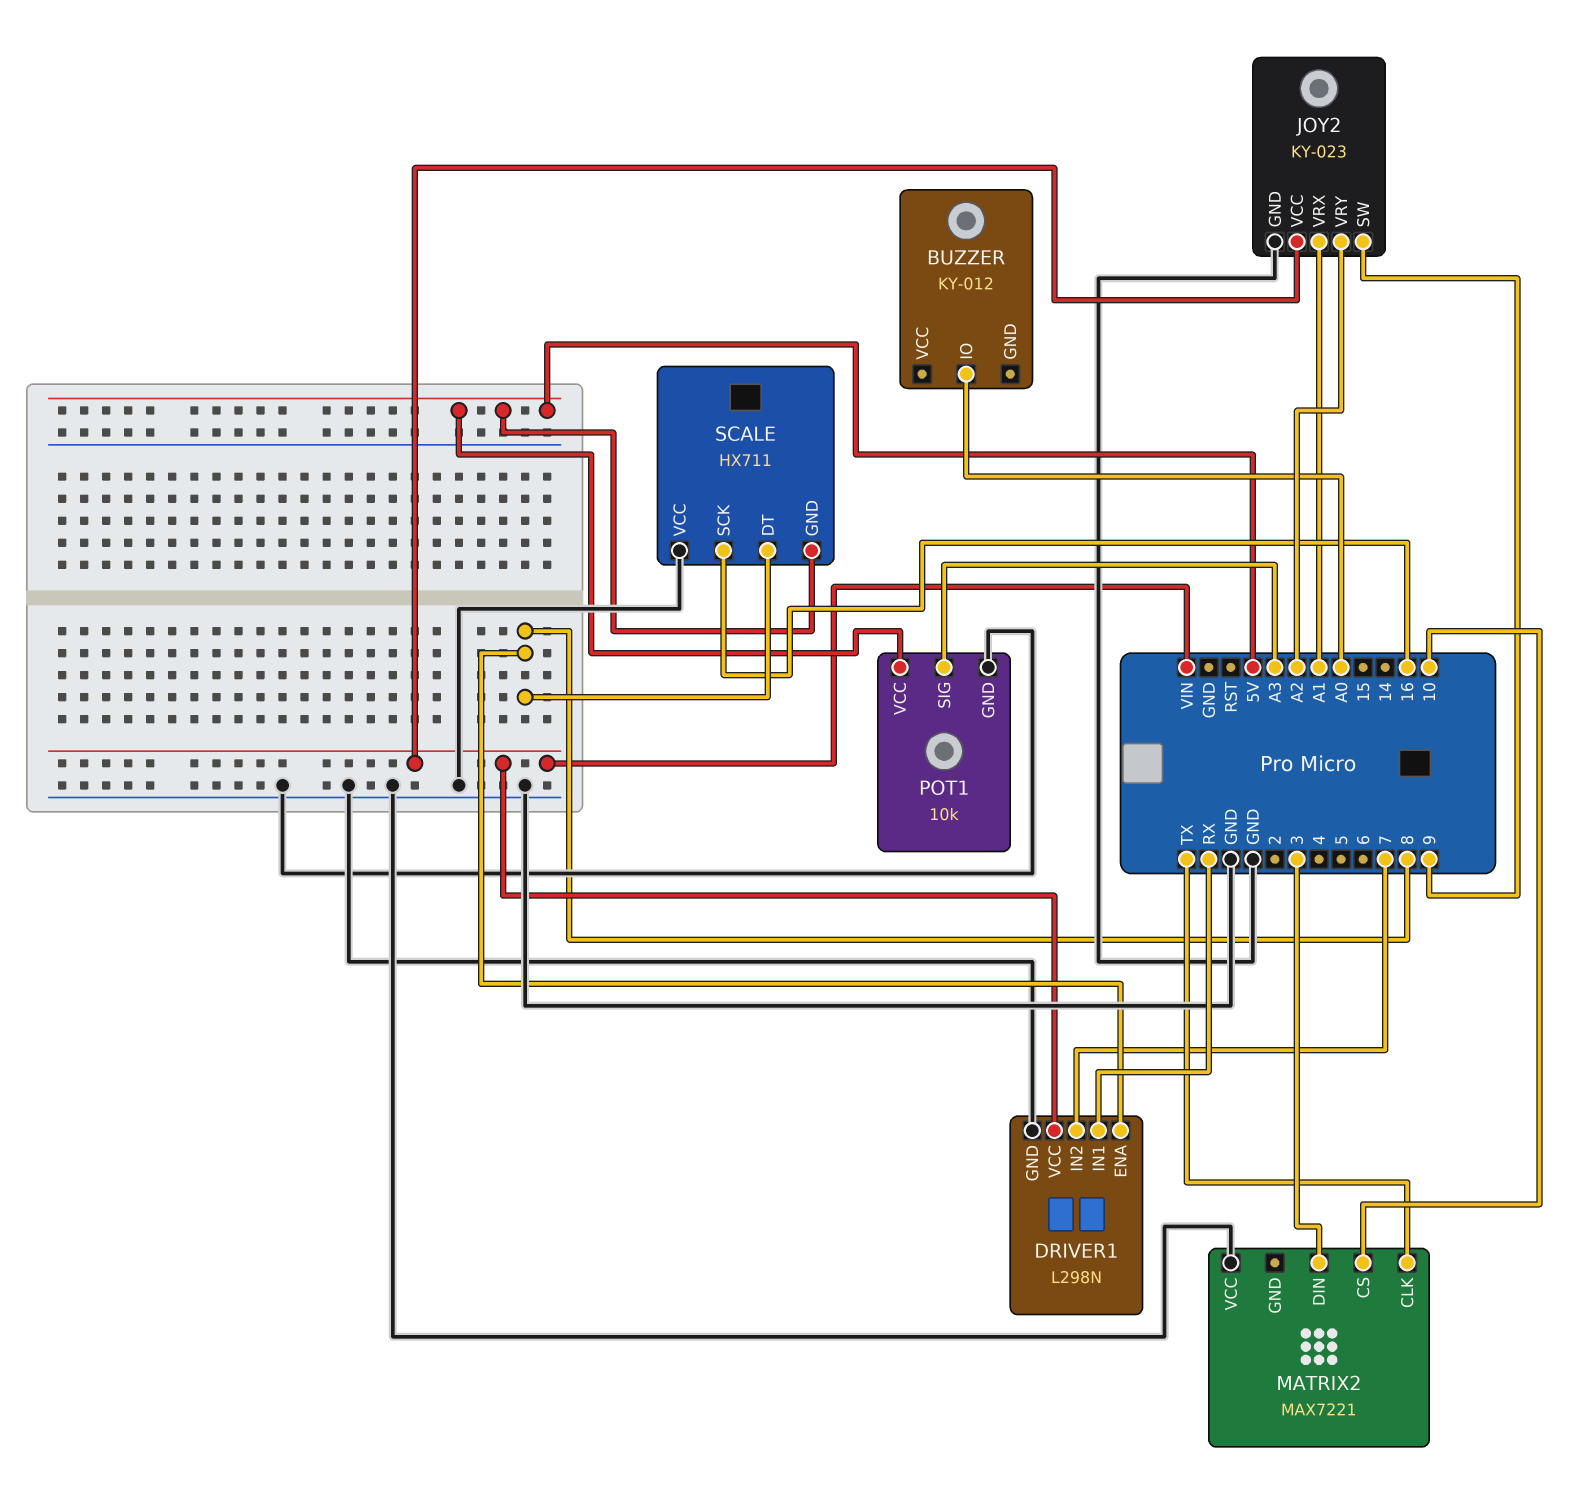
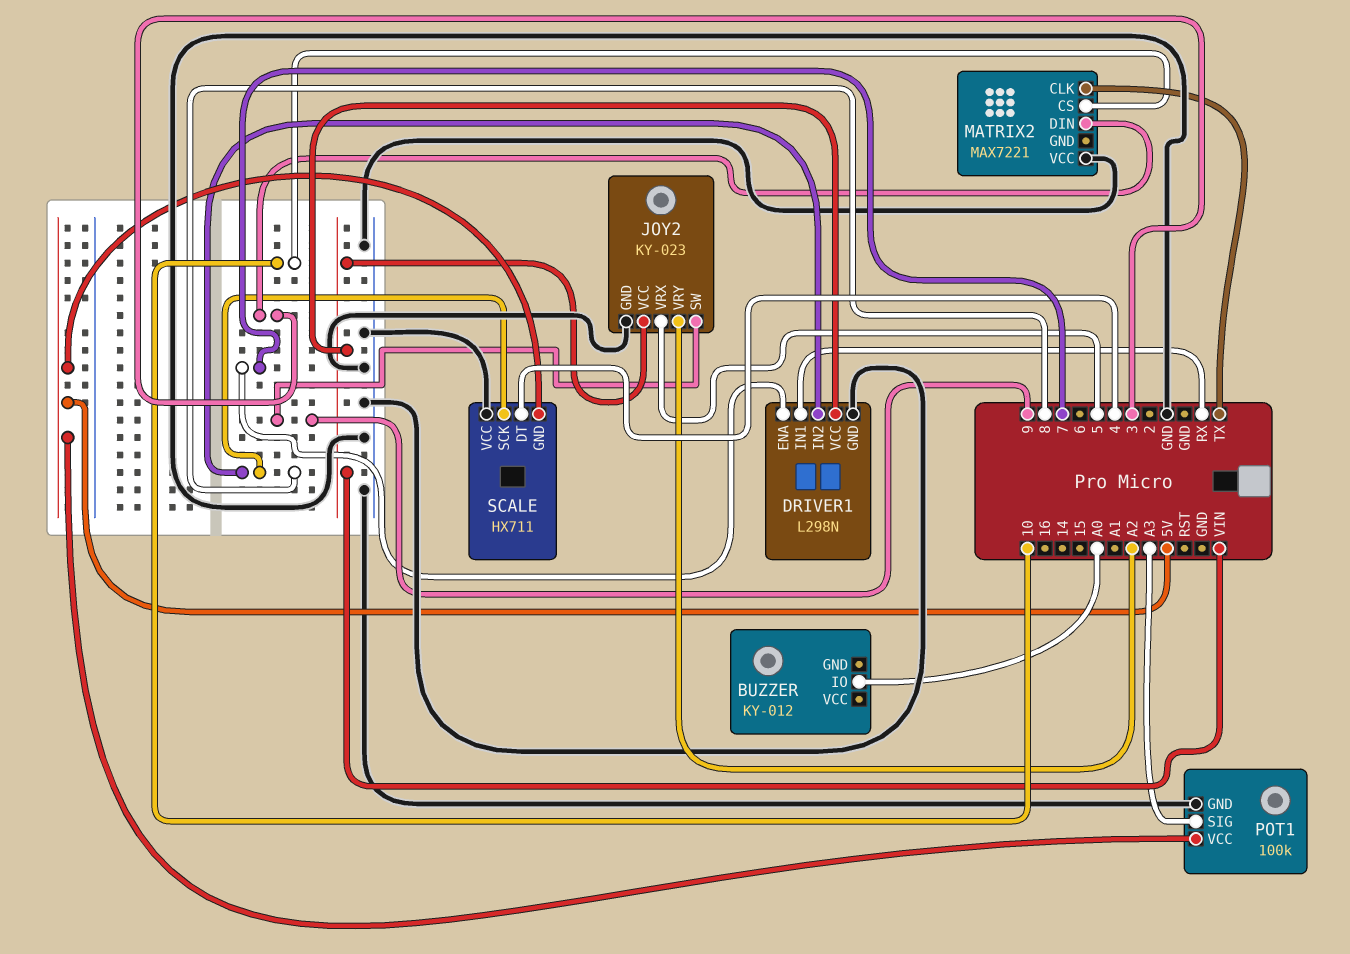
DRIVER1 pin ENA: 8 -> 7
DRIVER1 pin IN2: 7 -> 8
JOY2 pin VRX: A1 -> 5
POT1: 10k -> 100k
SCALE pin DT: 8 -> 4
SCALE pin SCK: 16 -> 8

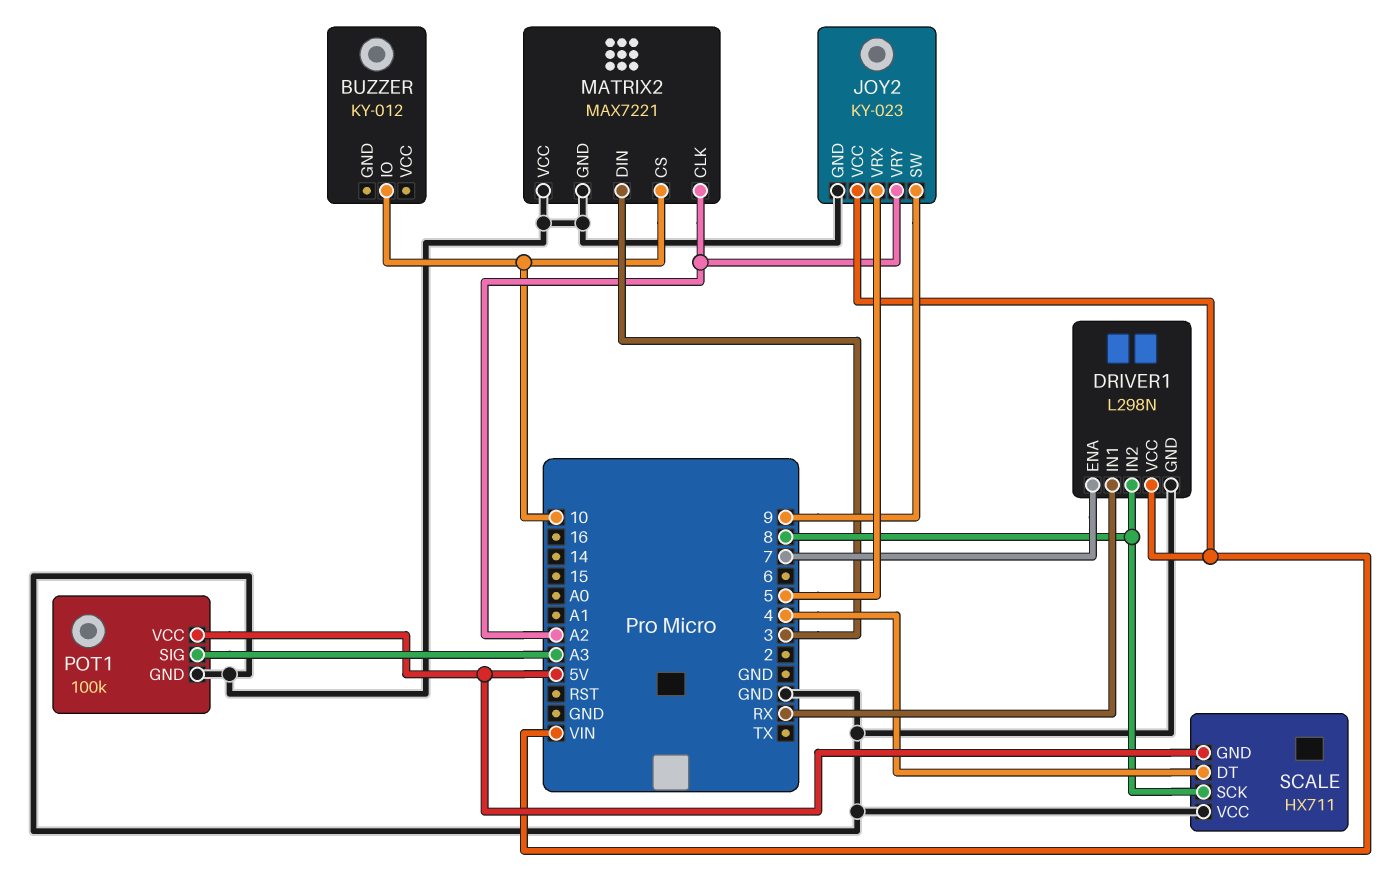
BUZZER pin IO: A0 -> 10
MATRIX2 pin CLK: TX -> A2
MATRIX2 pin GND: none -> GND

